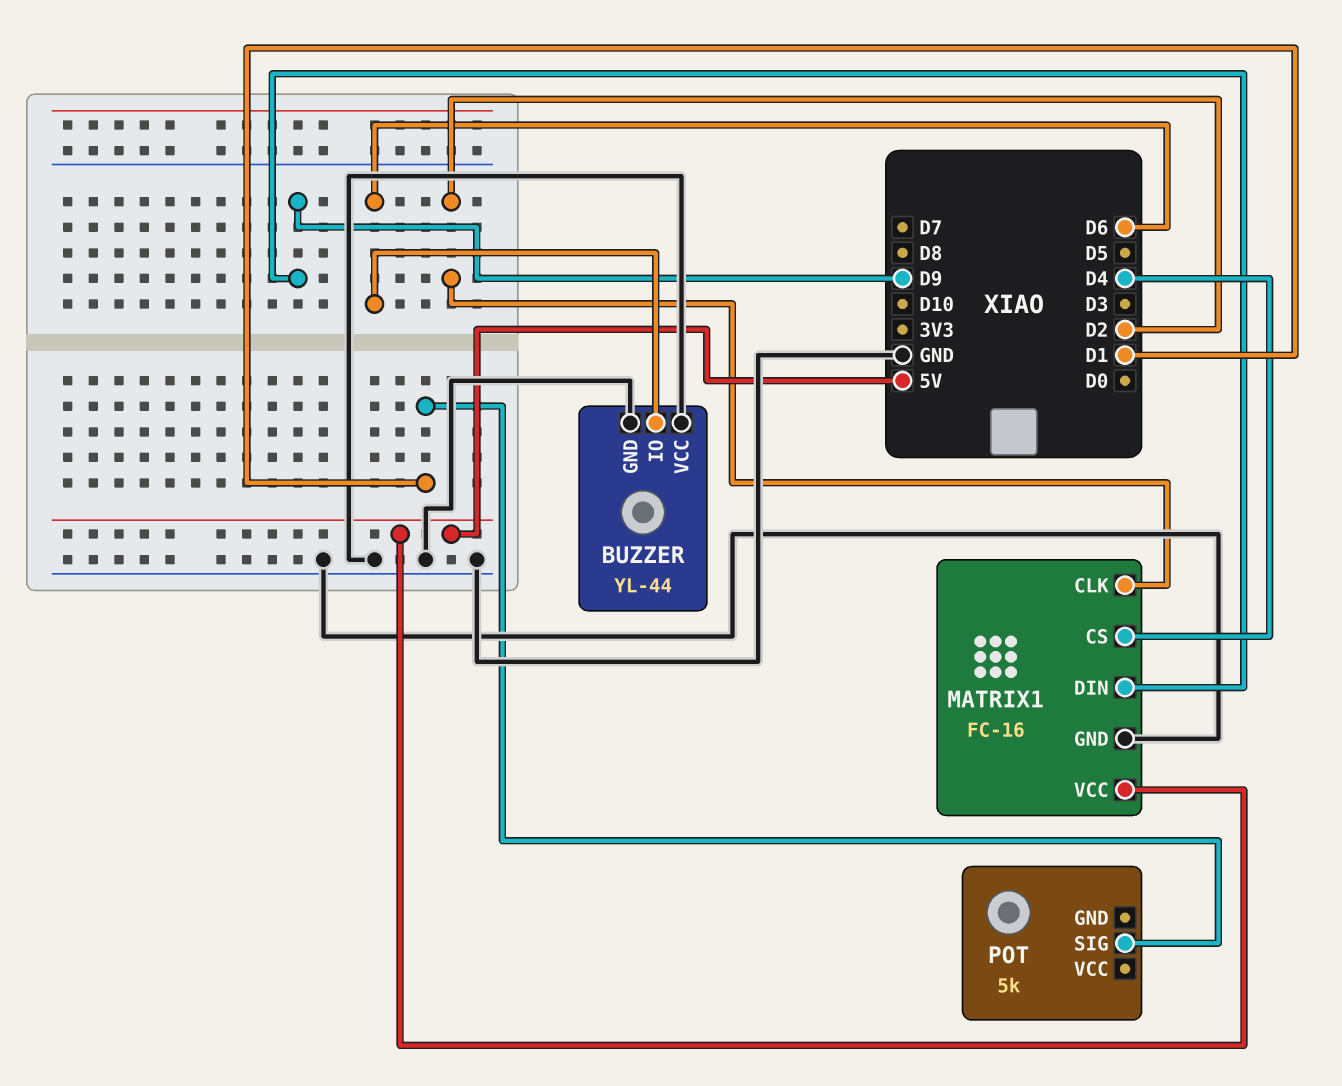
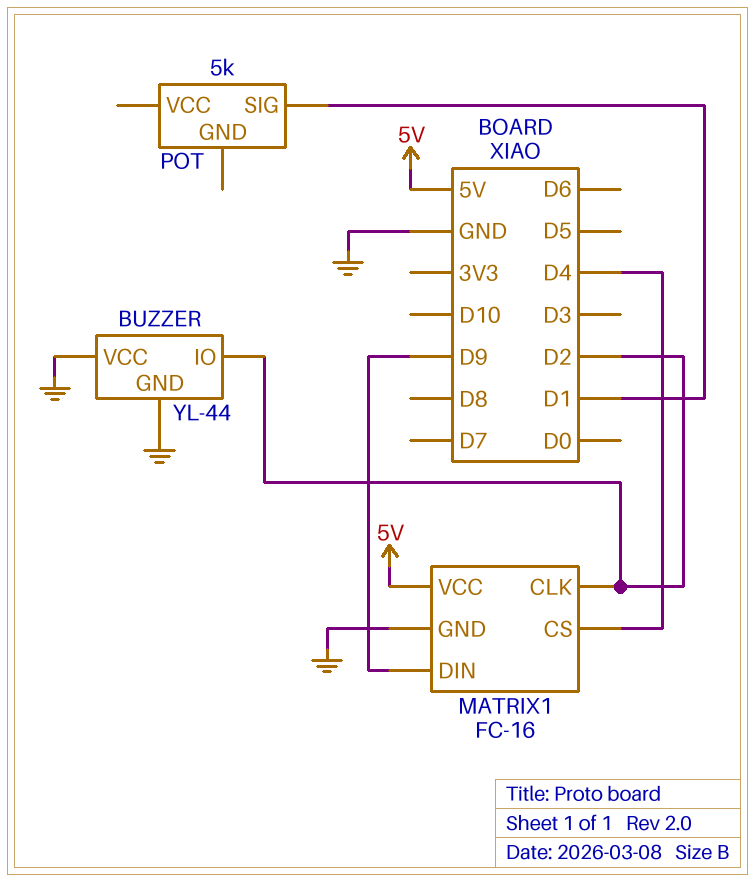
BUZZER pin IO: D6 -> D2

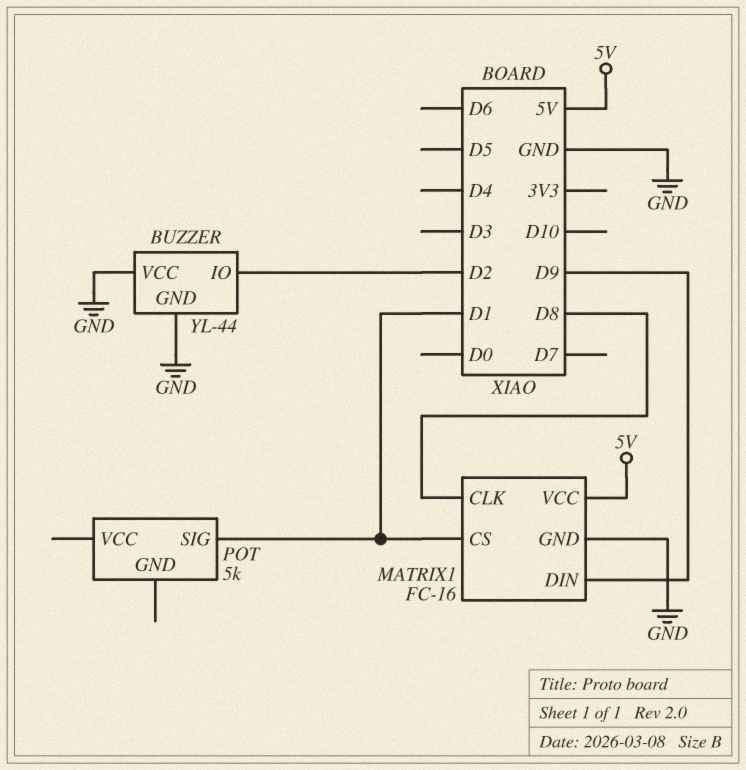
MATRIX1 pin CLK: D2 -> D8
MATRIX1 pin CS: D4 -> D1

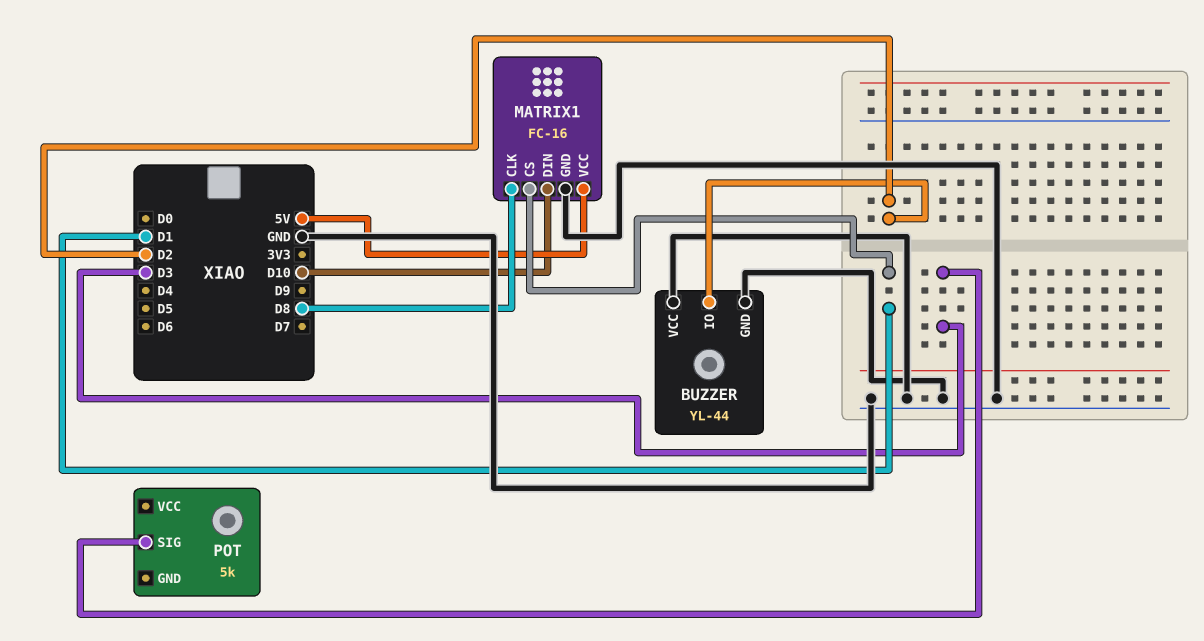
MATRIX1 pin DIN: D9 -> D10
POT pin SIG: D1 -> D3

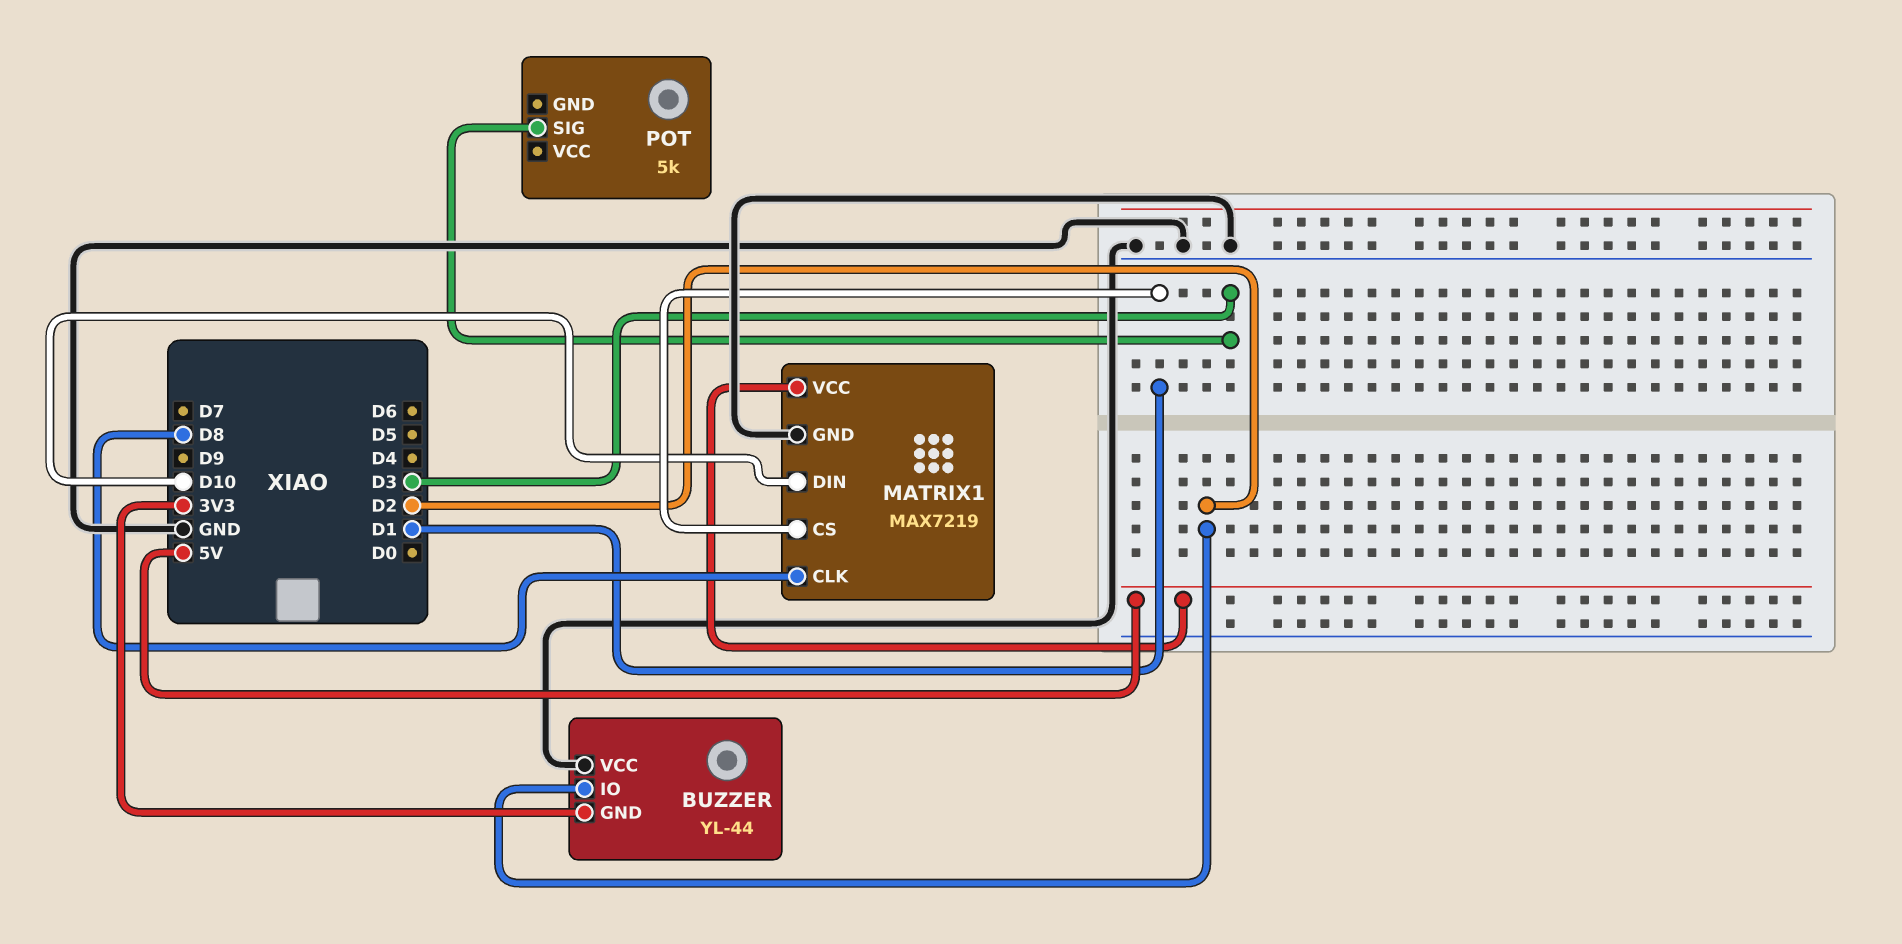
BUZZER pin GND: GND -> 3V3
MATRIX1: FC-16 -> MAX7219

